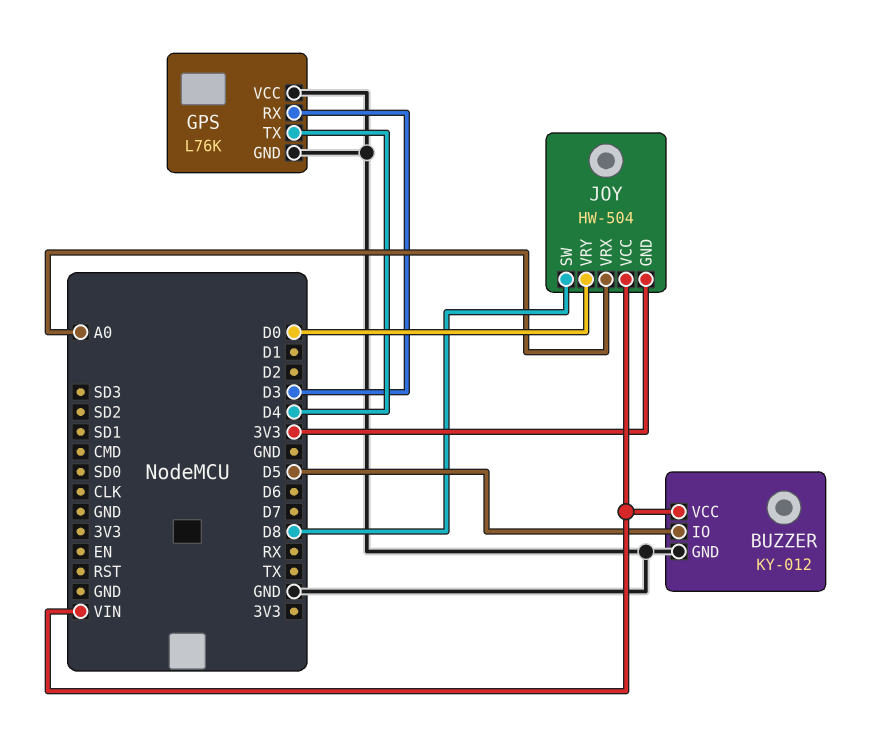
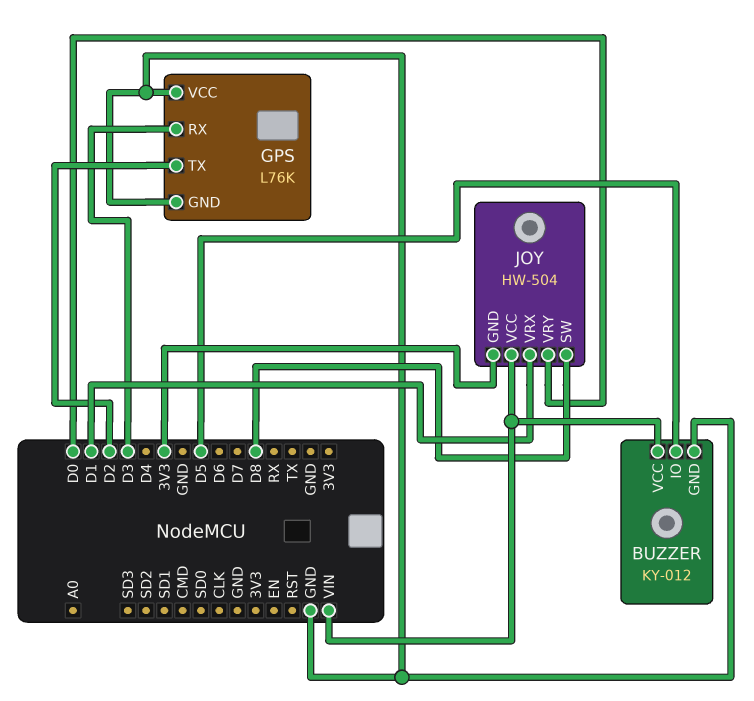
GPS pin TX: D4 -> D2
JOY pin VRX: A0 -> D1

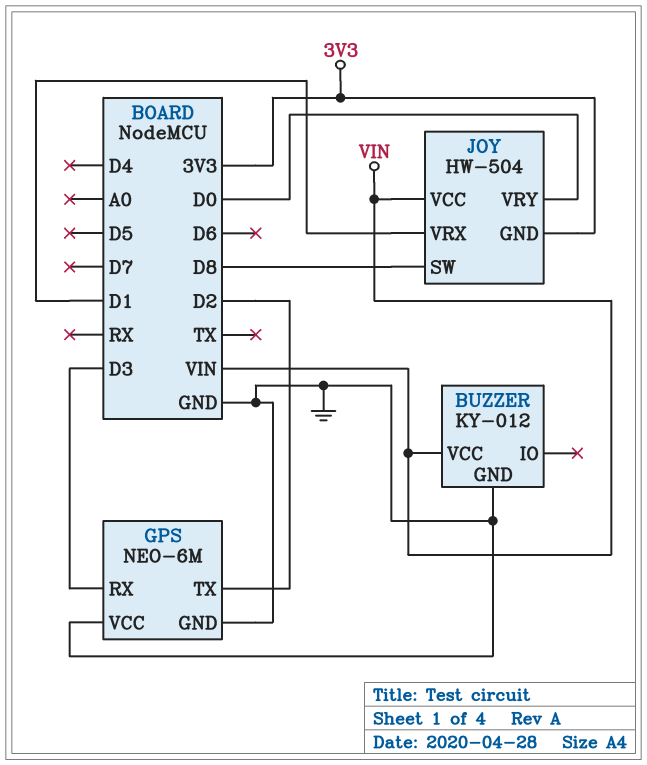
BUZZER pin IO: D5 -> none
GPS: L76K -> NEO-6M

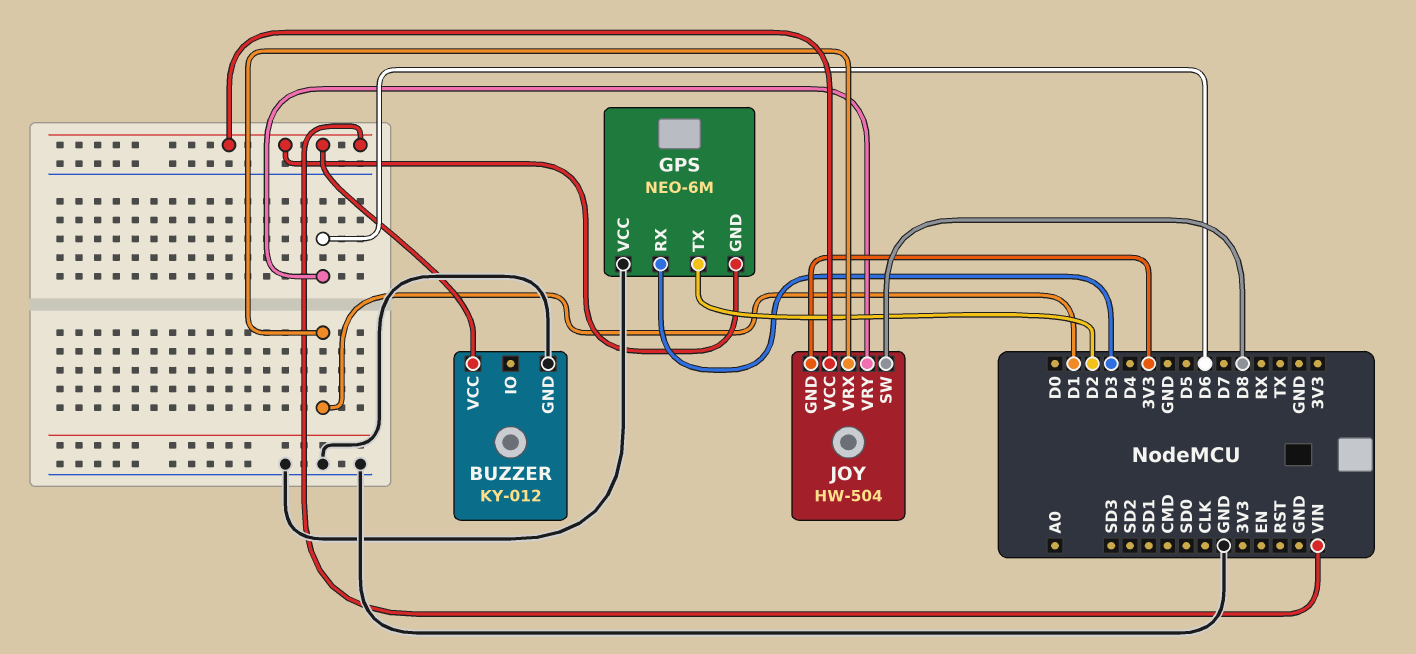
GPS pin GND: GND -> VIN
JOY pin VRY: D0 -> D6

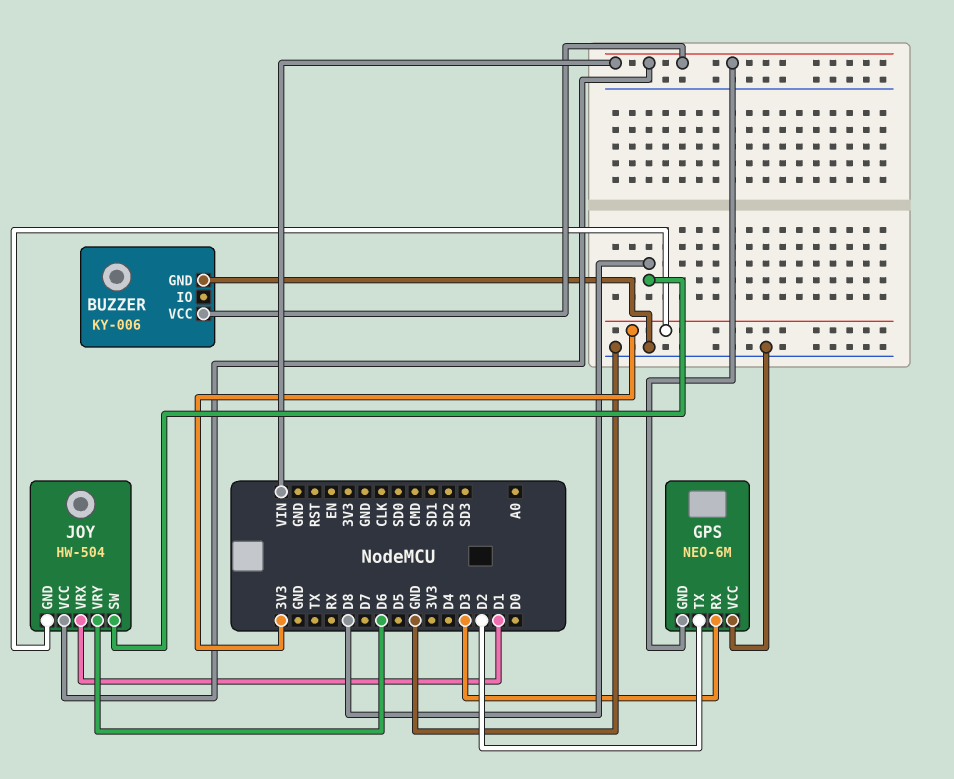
BUZZER: KY-012 -> KY-006

